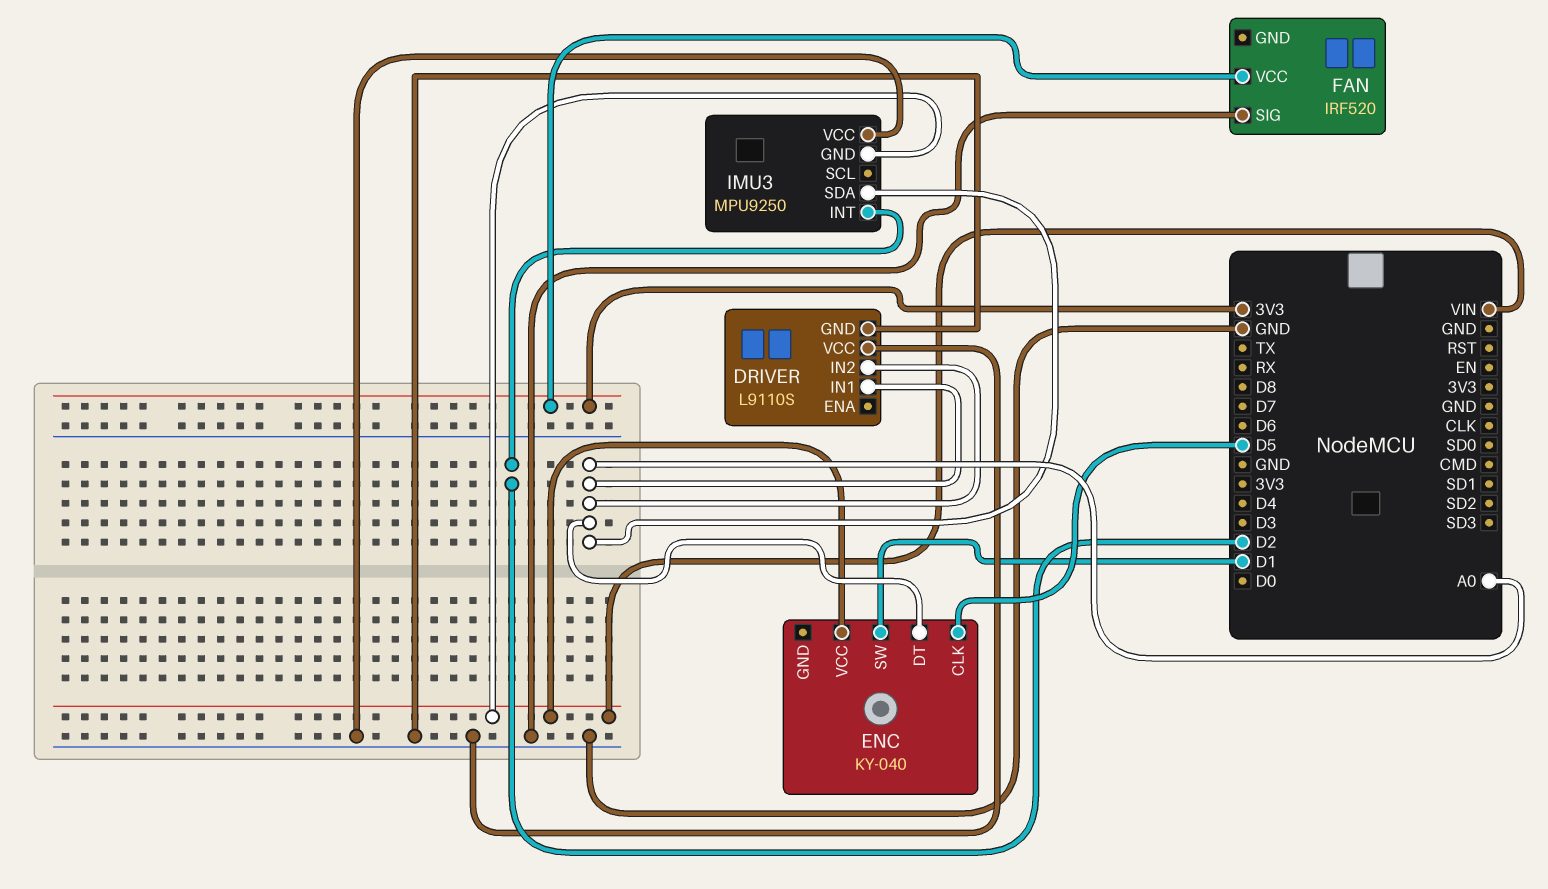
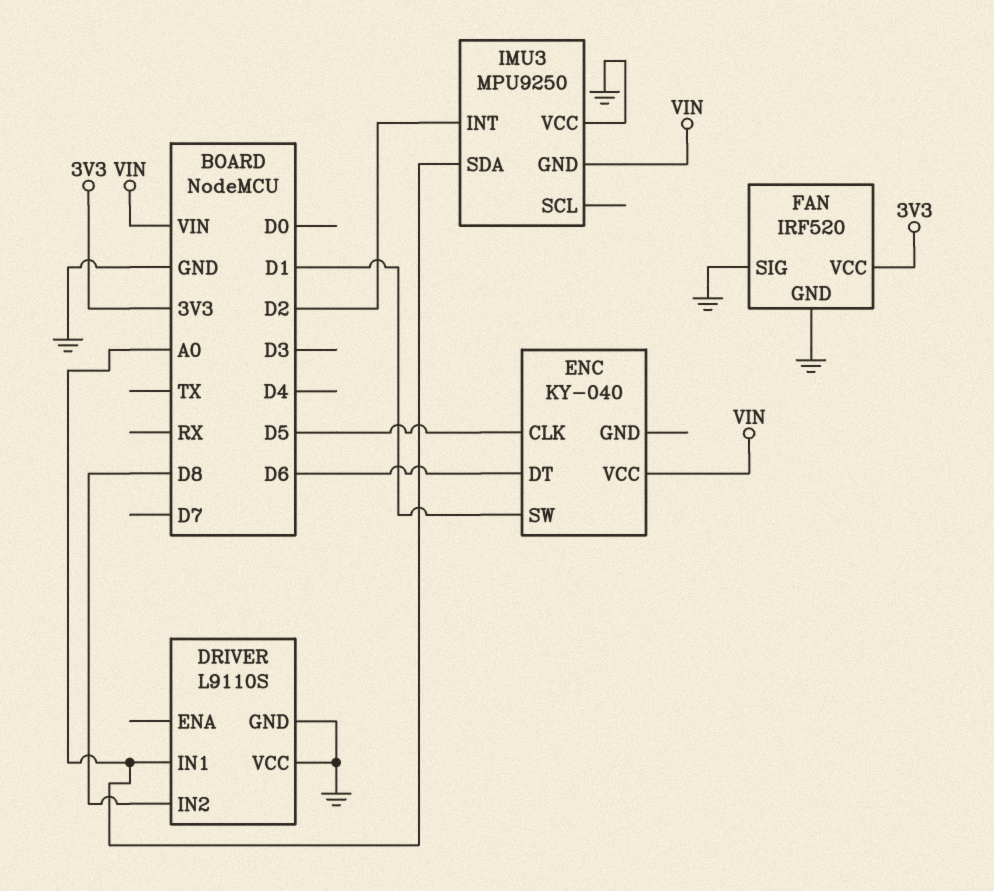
DRIVER pin IN2: A0 -> D8
ENC pin DT: A0 -> D6
FAN pin GND: none -> GND

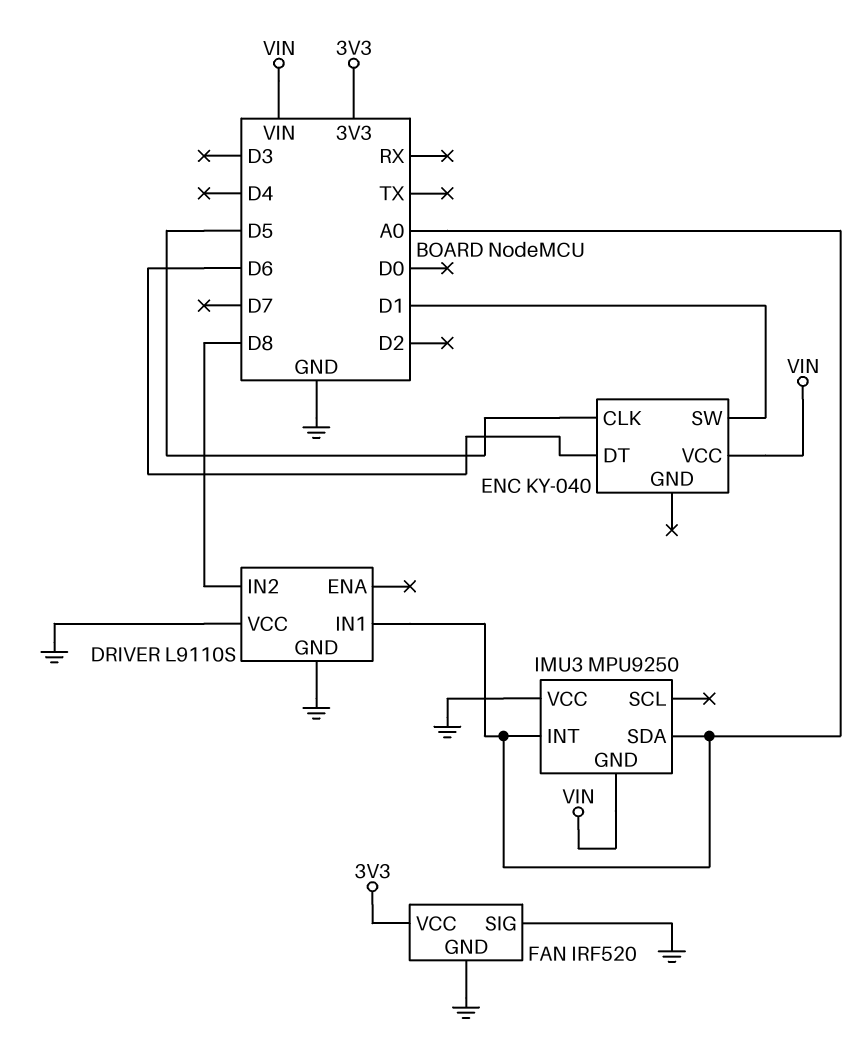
IMU3 pin INT: D2 -> A0

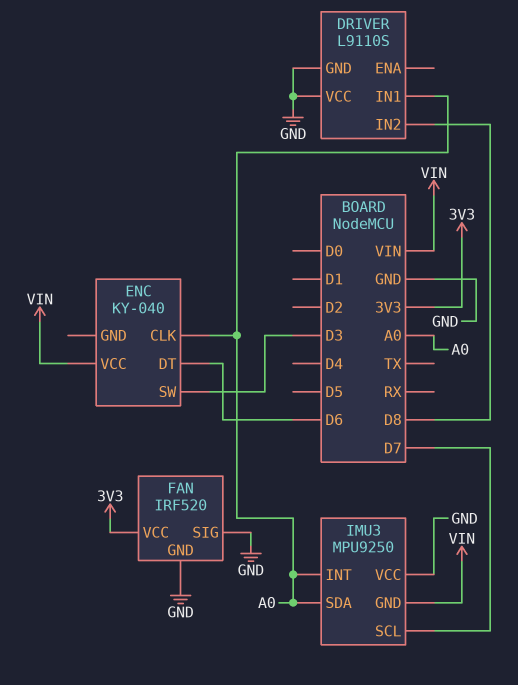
ENC pin CLK: D5 -> A0
ENC pin SW: D1 -> D3
IMU3 pin SCL: none -> D7

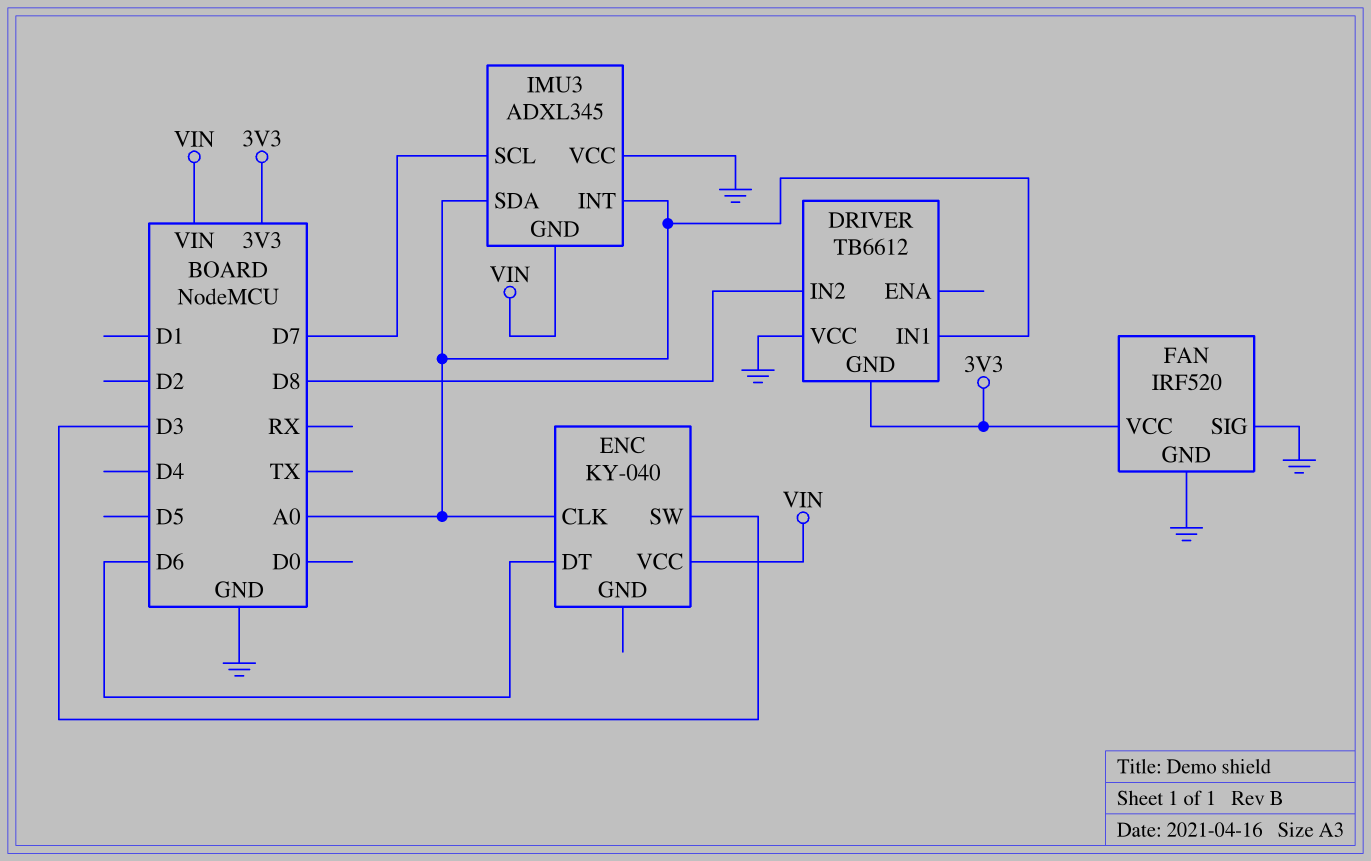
DRIVER: L9110S -> TB6612
DRIVER pin GND: GND -> 3V3
IMU3: MPU9250 -> ADXL345

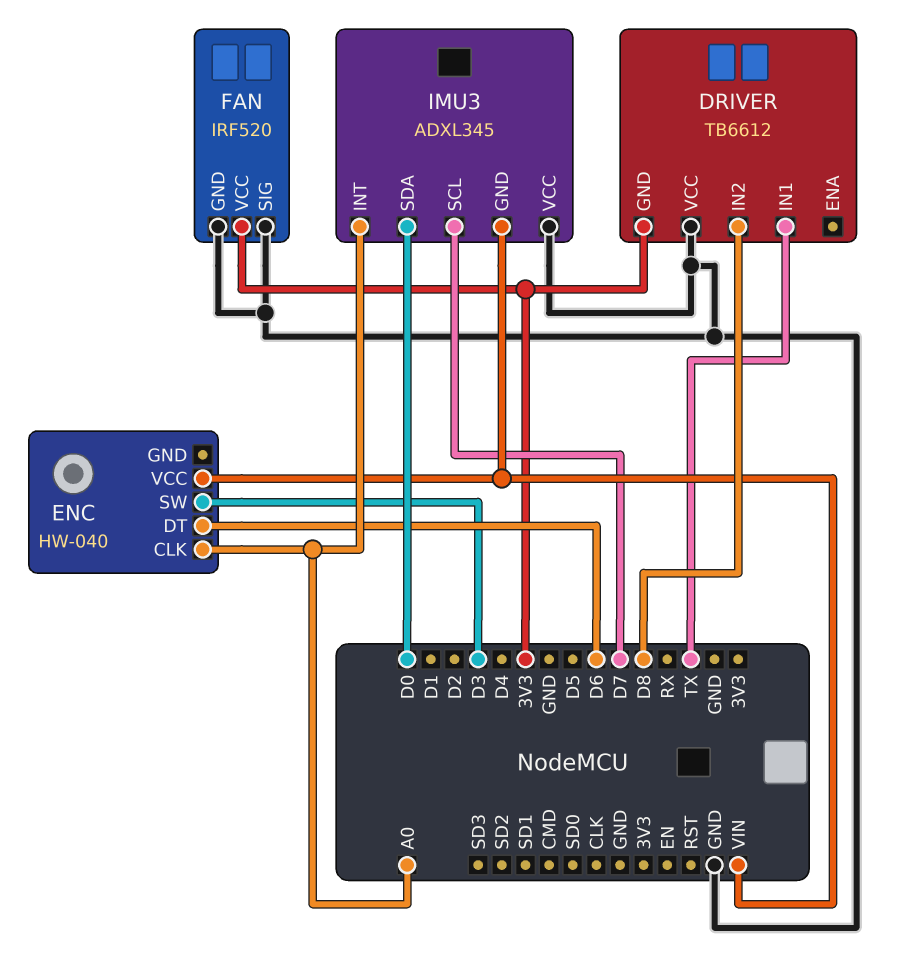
DRIVER pin IN1: A0 -> TX
ENC: KY-040 -> HW-040
IMU3 pin SDA: A0 -> D0

